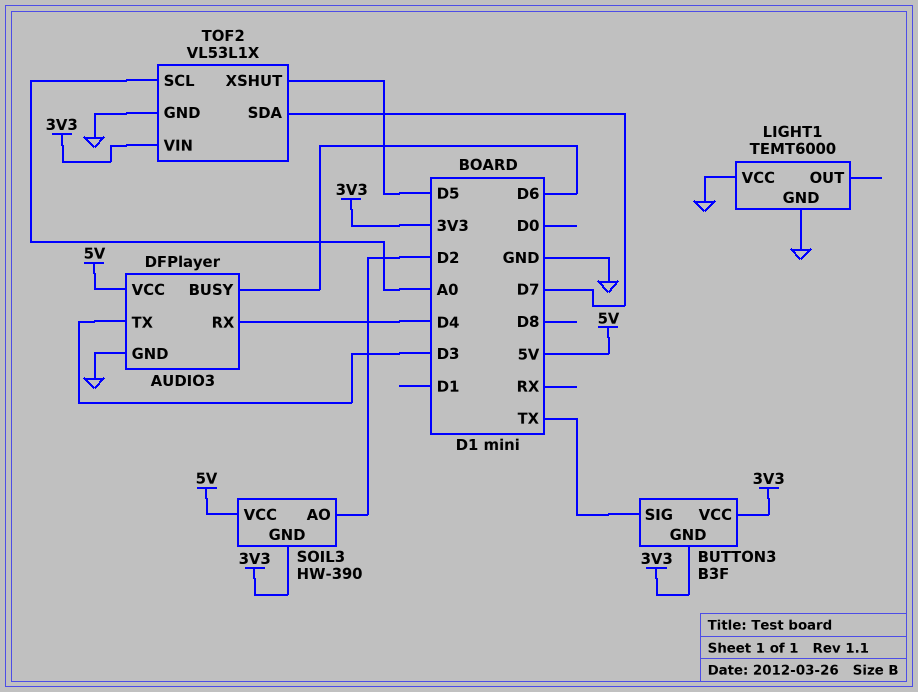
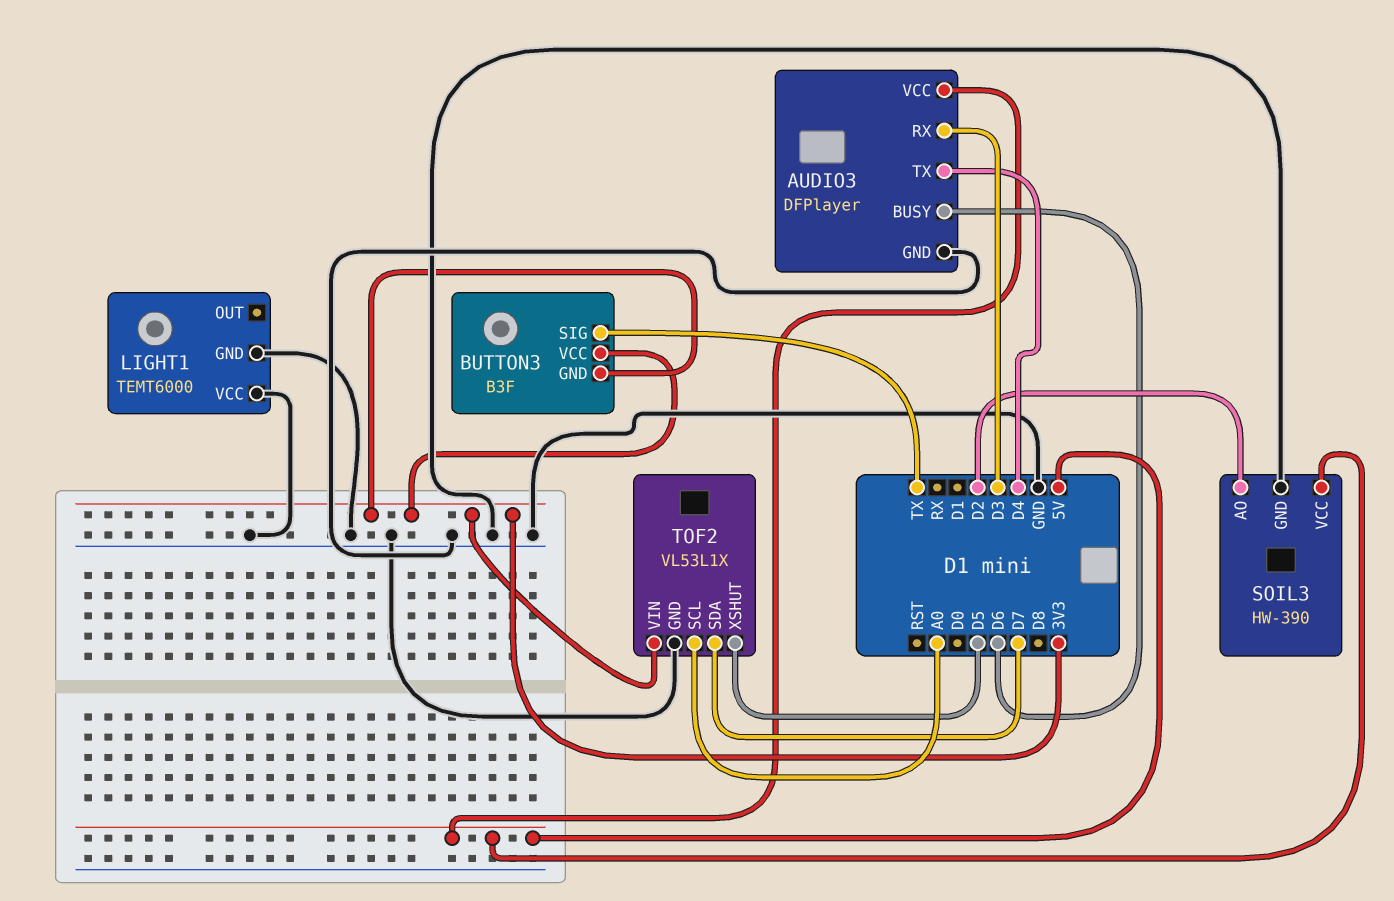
AUDIO3 pin RX: D4 -> D3
AUDIO3 pin TX: D3 -> D4
SOIL3 pin GND: 3V3 -> GND

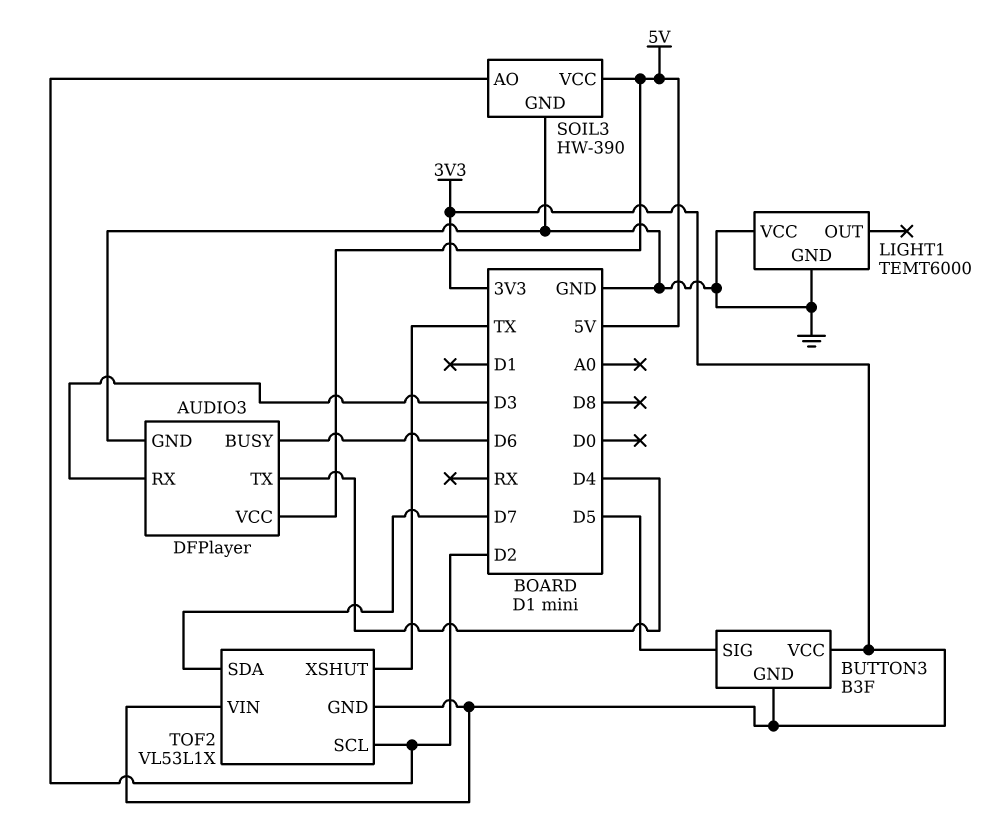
BUTTON3 pin SIG: TX -> D5
TOF2 pin GND: GND -> 3V3
TOF2 pin SCL: A0 -> D2
TOF2 pin XSHUT: D5 -> TX

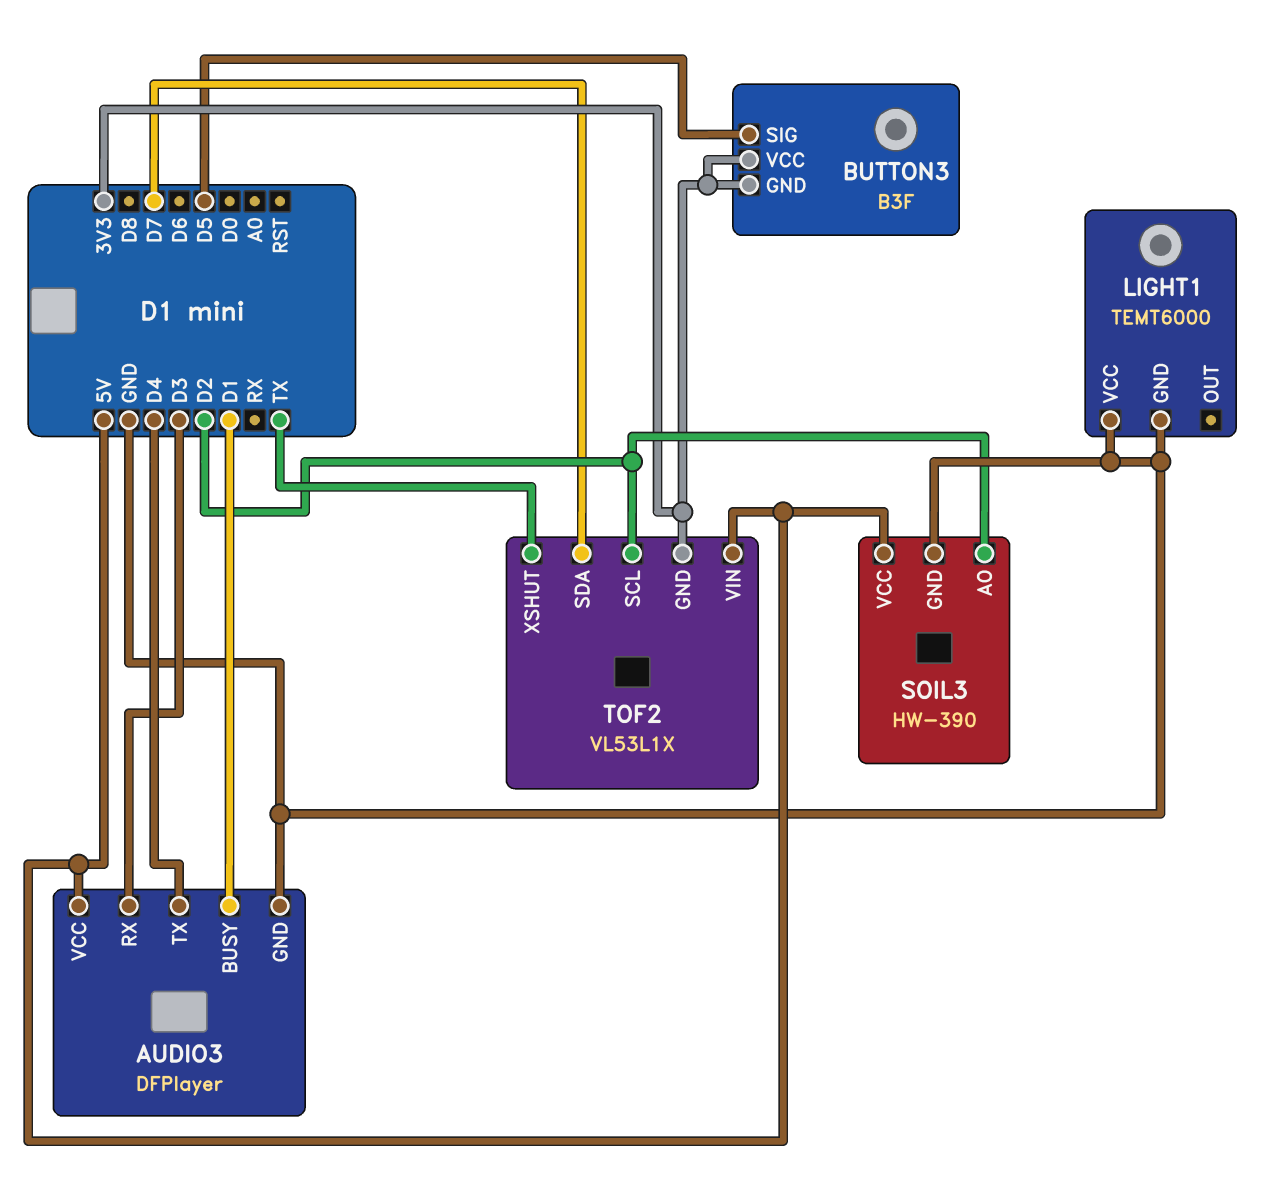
AUDIO3 pin BUSY: D6 -> D1
TOF2 pin VIN: 3V3 -> 5V

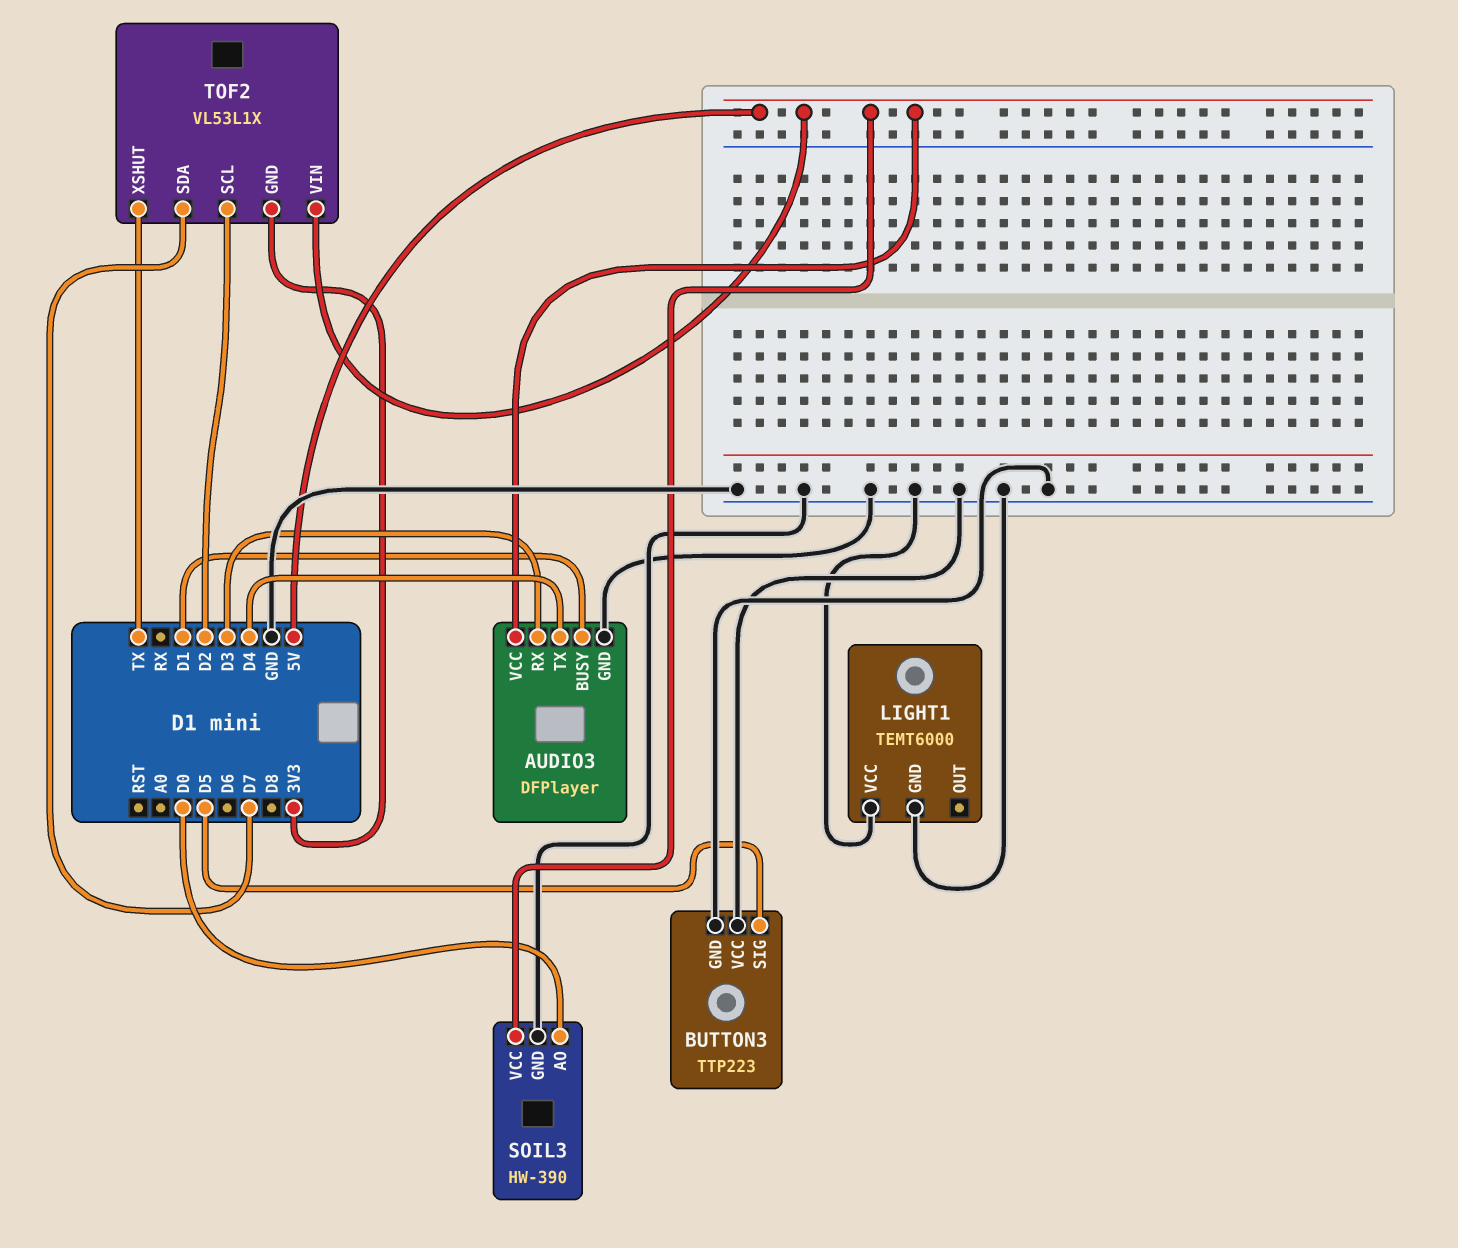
BUTTON3: B3F -> TTP223
BUTTON3 pin GND: 3V3 -> GND
BUTTON3 pin VCC: 3V3 -> GND
SOIL3 pin AO: D2 -> D0

